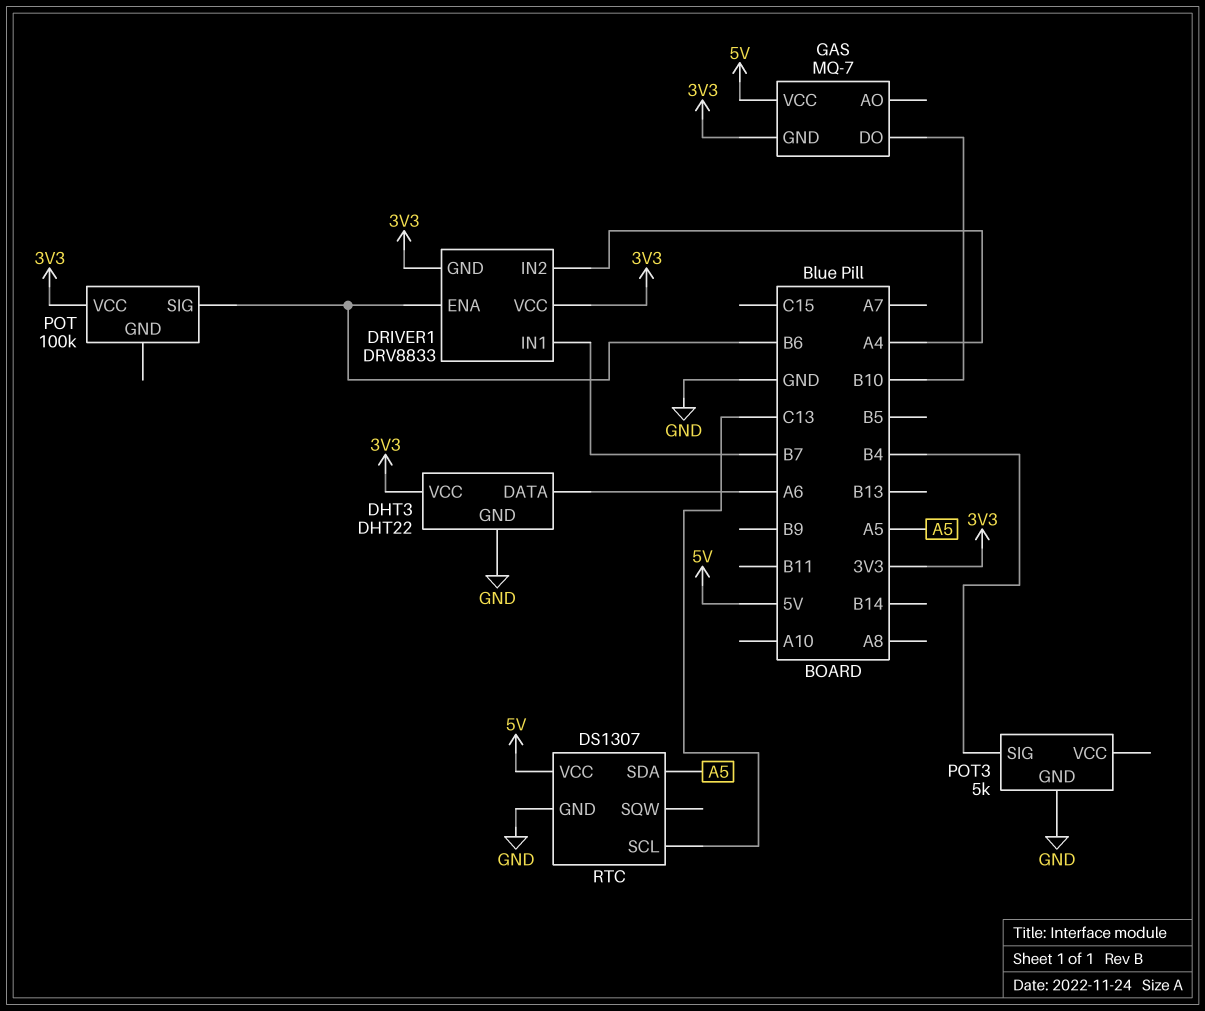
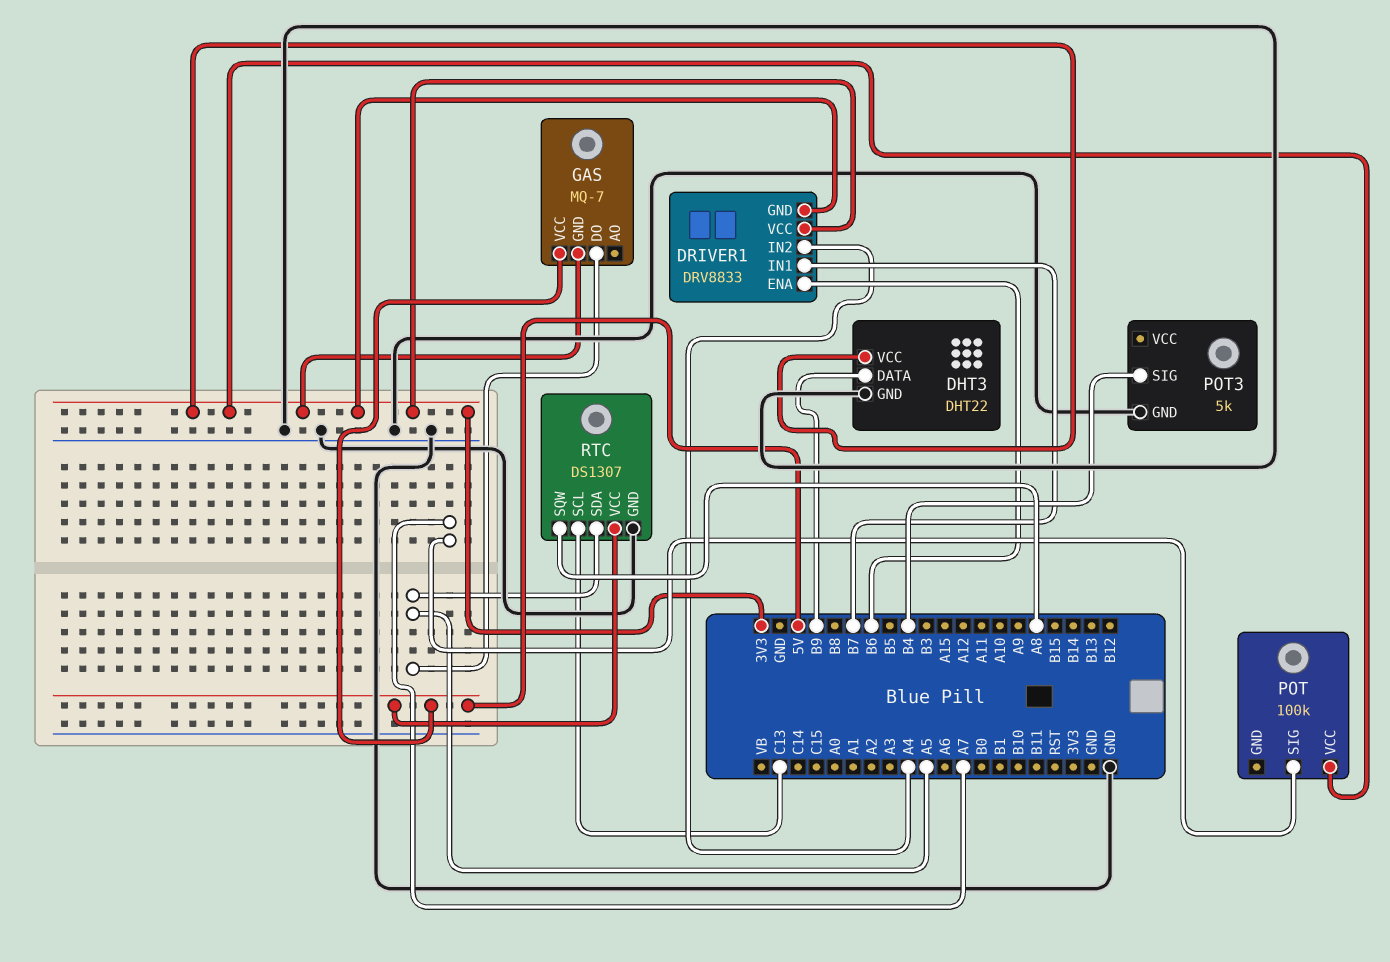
DHT3 pin DATA: A6 -> B9
GAS pin DO: B10 -> A5
POT pin SIG: B6 -> A7
RTC pin SQW: none -> A8

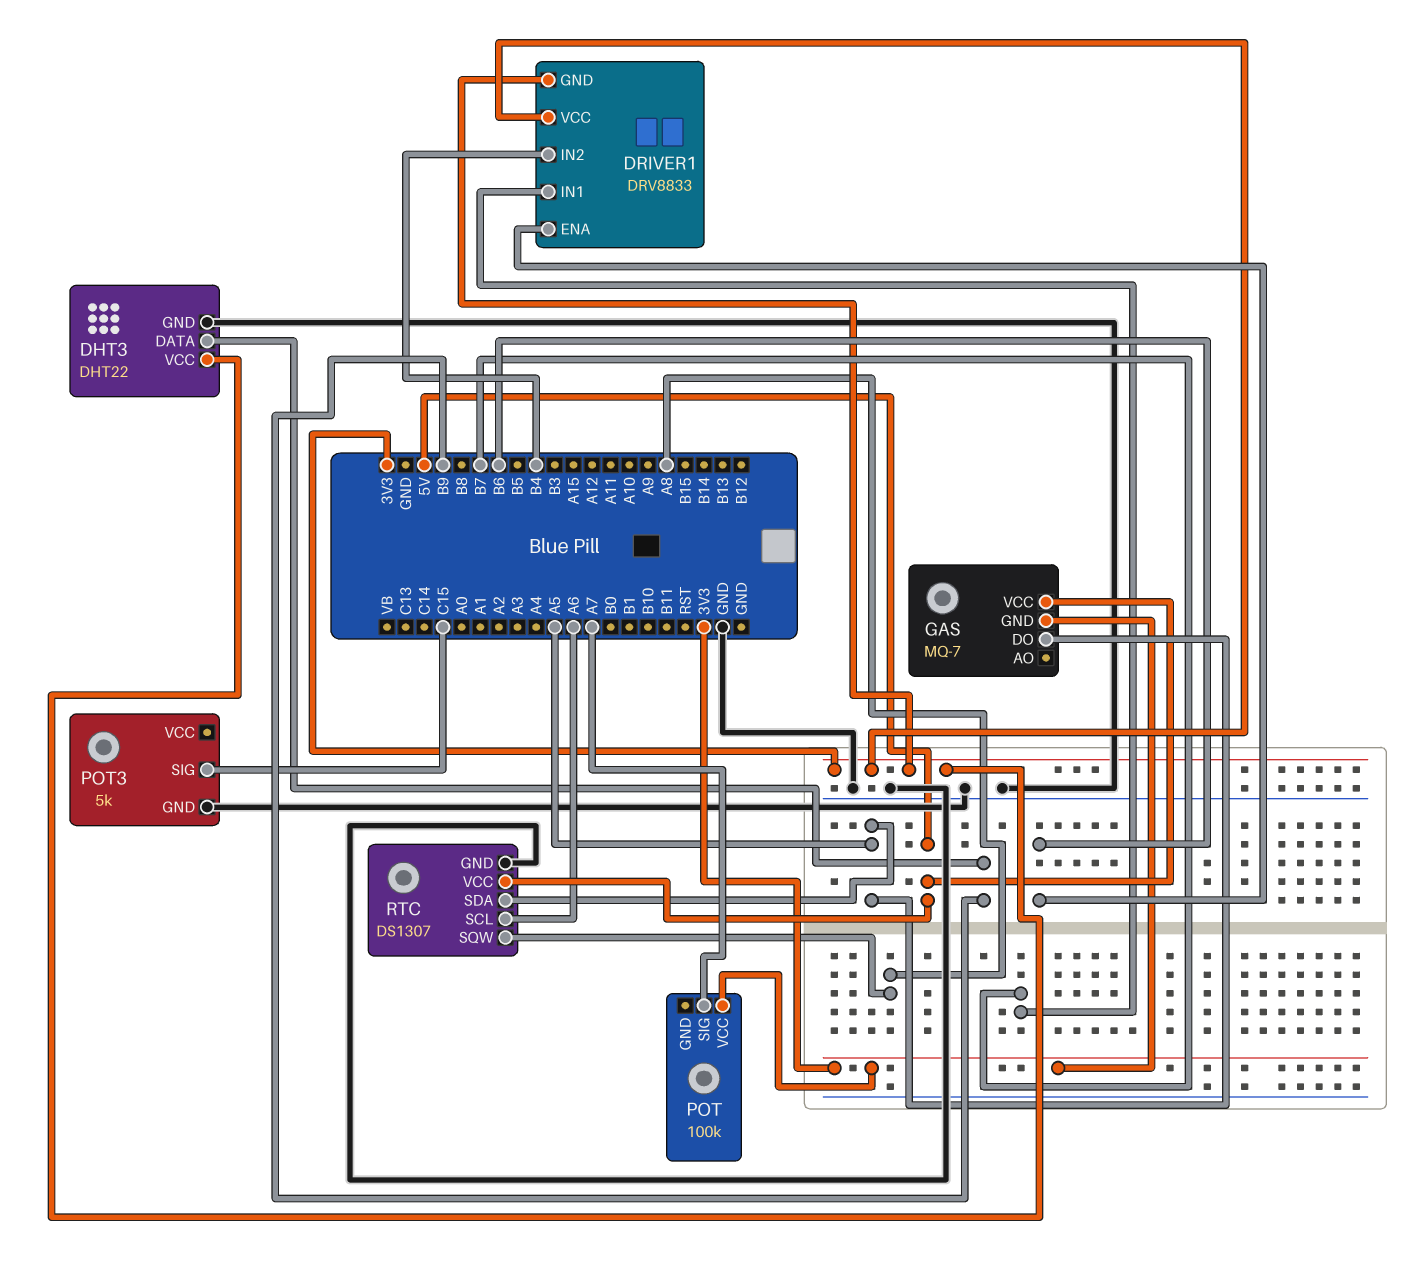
DRIVER1 pin IN2: A4 -> B4
POT3 pin SIG: B4 -> C15
RTC pin SCL: C13 -> A6

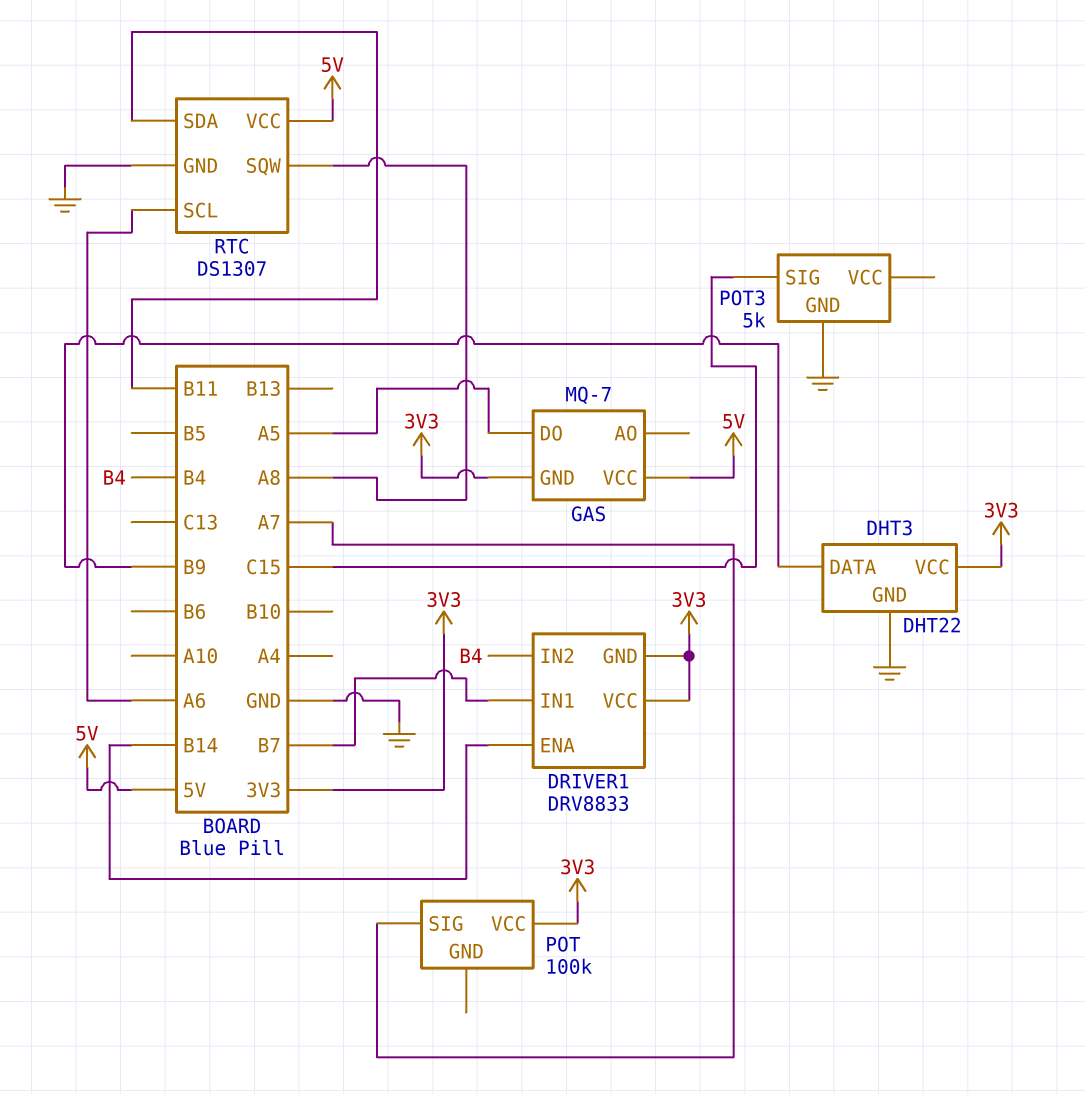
DRIVER1 pin ENA: B6 -> B14
RTC pin SDA: A5 -> B11

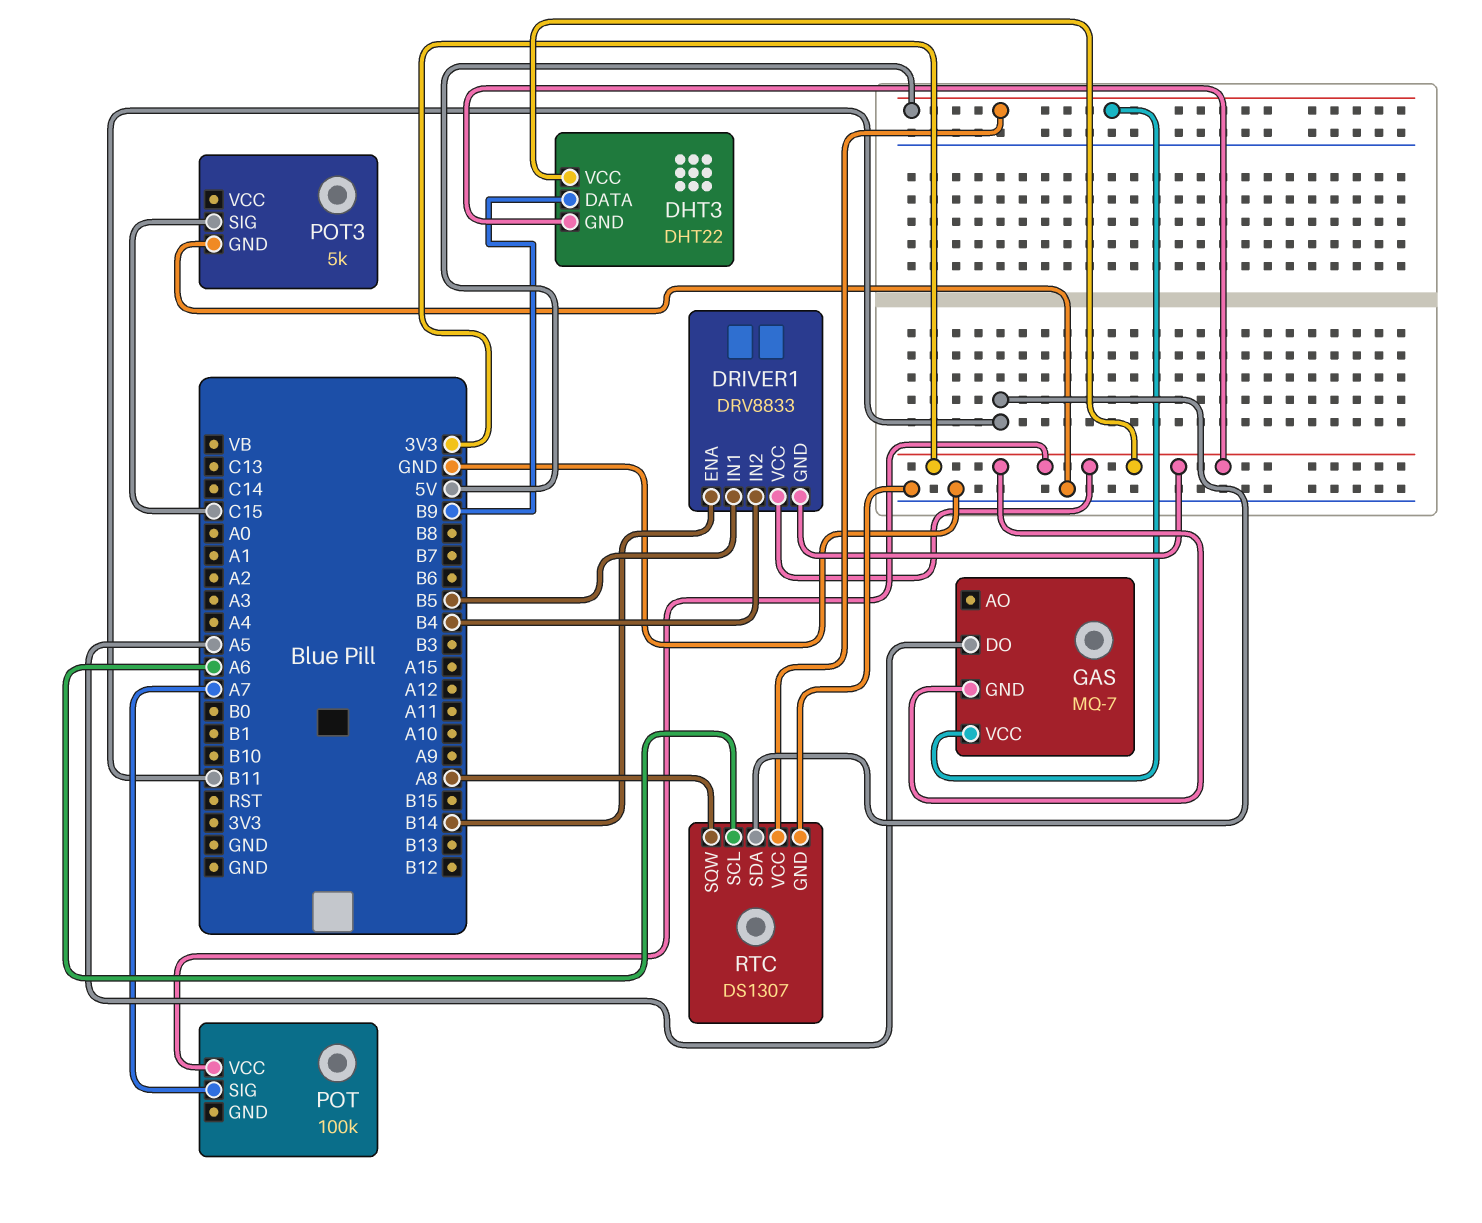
DHT3 pin GND: GND -> 3V3
DRIVER1 pin IN1: B7 -> B5

